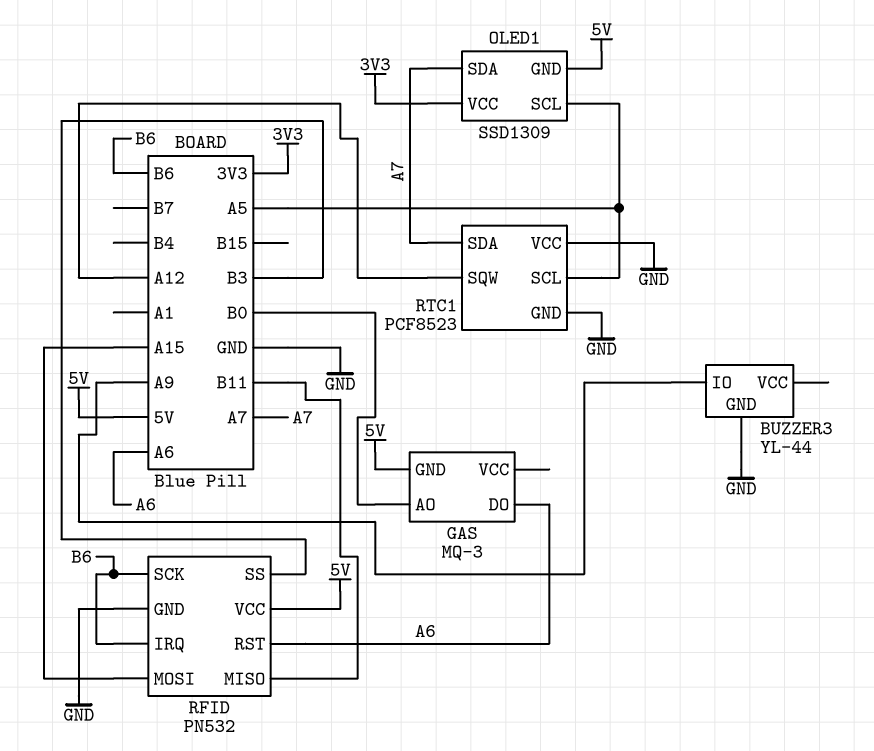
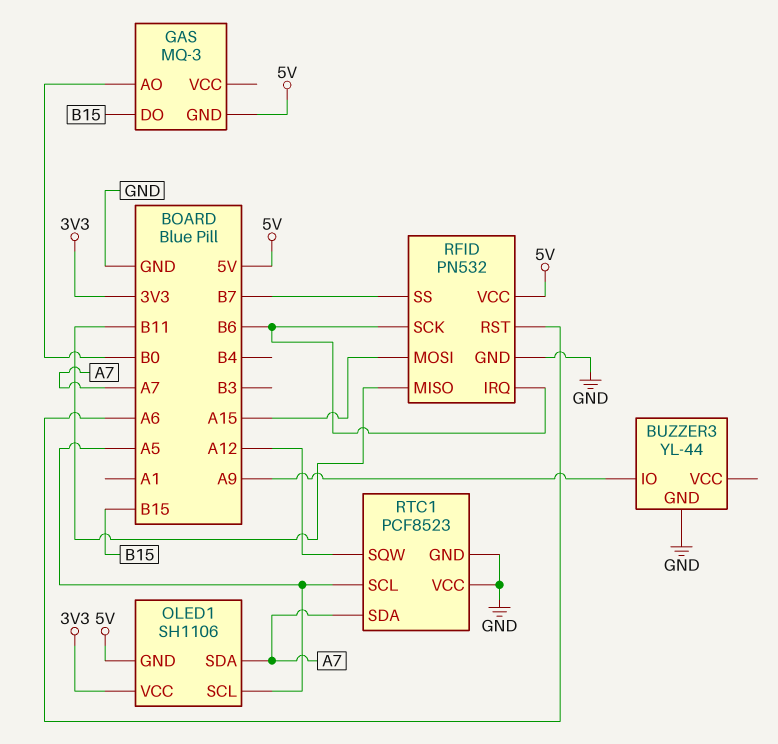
GAS pin DO: A6 -> B15
OLED1: SSD1309 -> SH1106
RFID pin SS: B3 -> B7

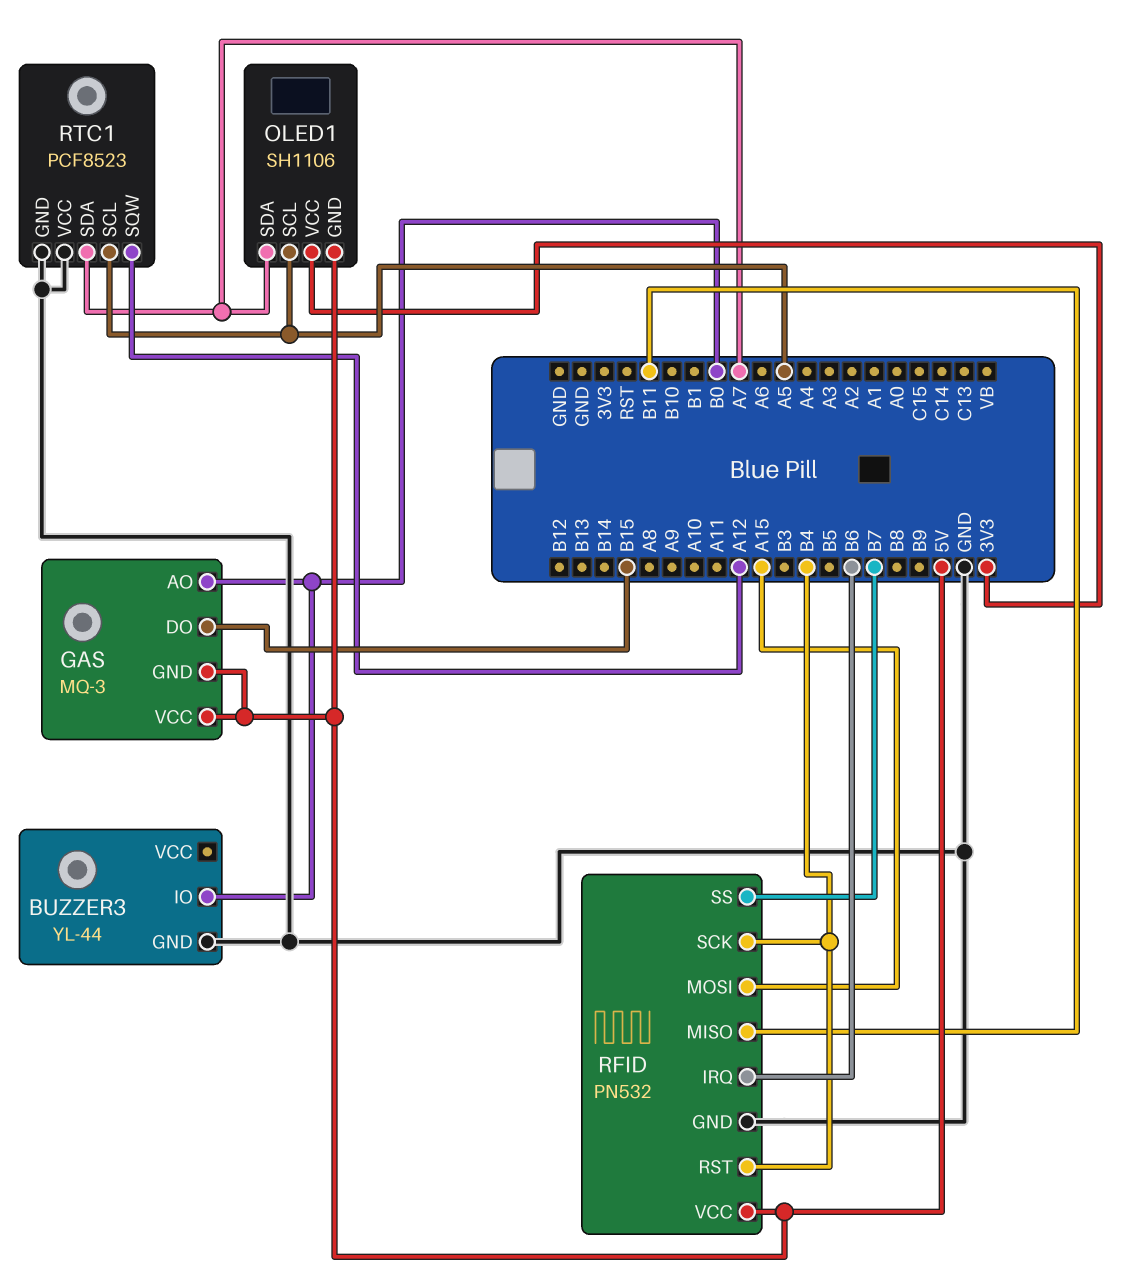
BUZZER3 pin IO: A9 -> B0
GAS pin VCC: none -> 5V
RFID pin RST: A6 -> B4
RFID pin SCK: B6 -> B4

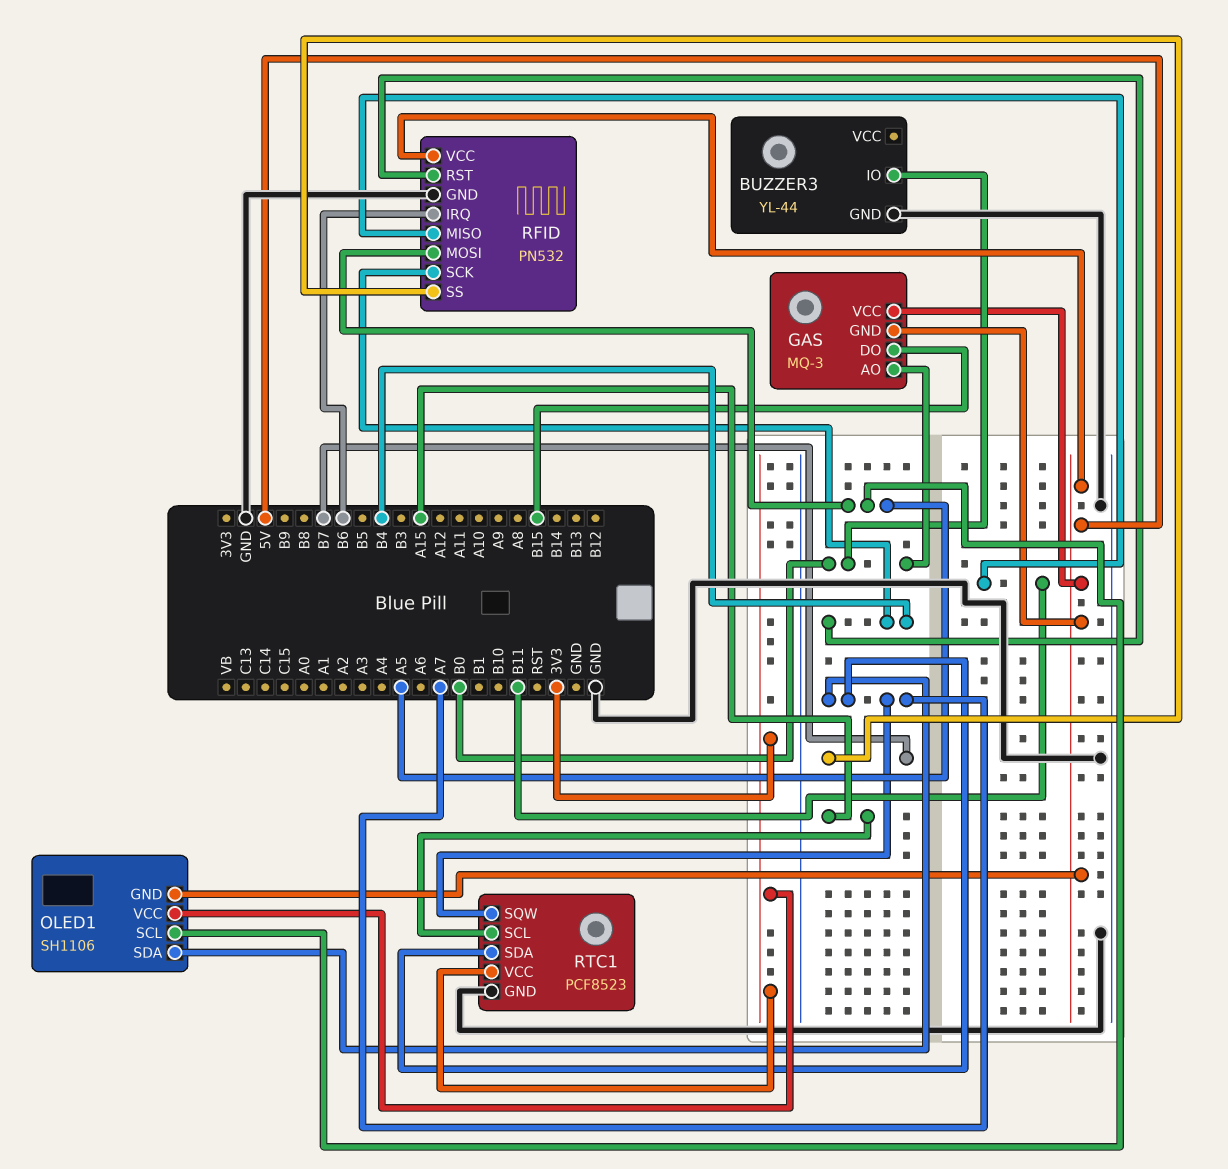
RFID pin MOSI: A15 -> A5
RTC1 pin SCL: A5 -> A15
RTC1 pin SQW: A12 -> A7
RTC1 pin VCC: GND -> 3V3

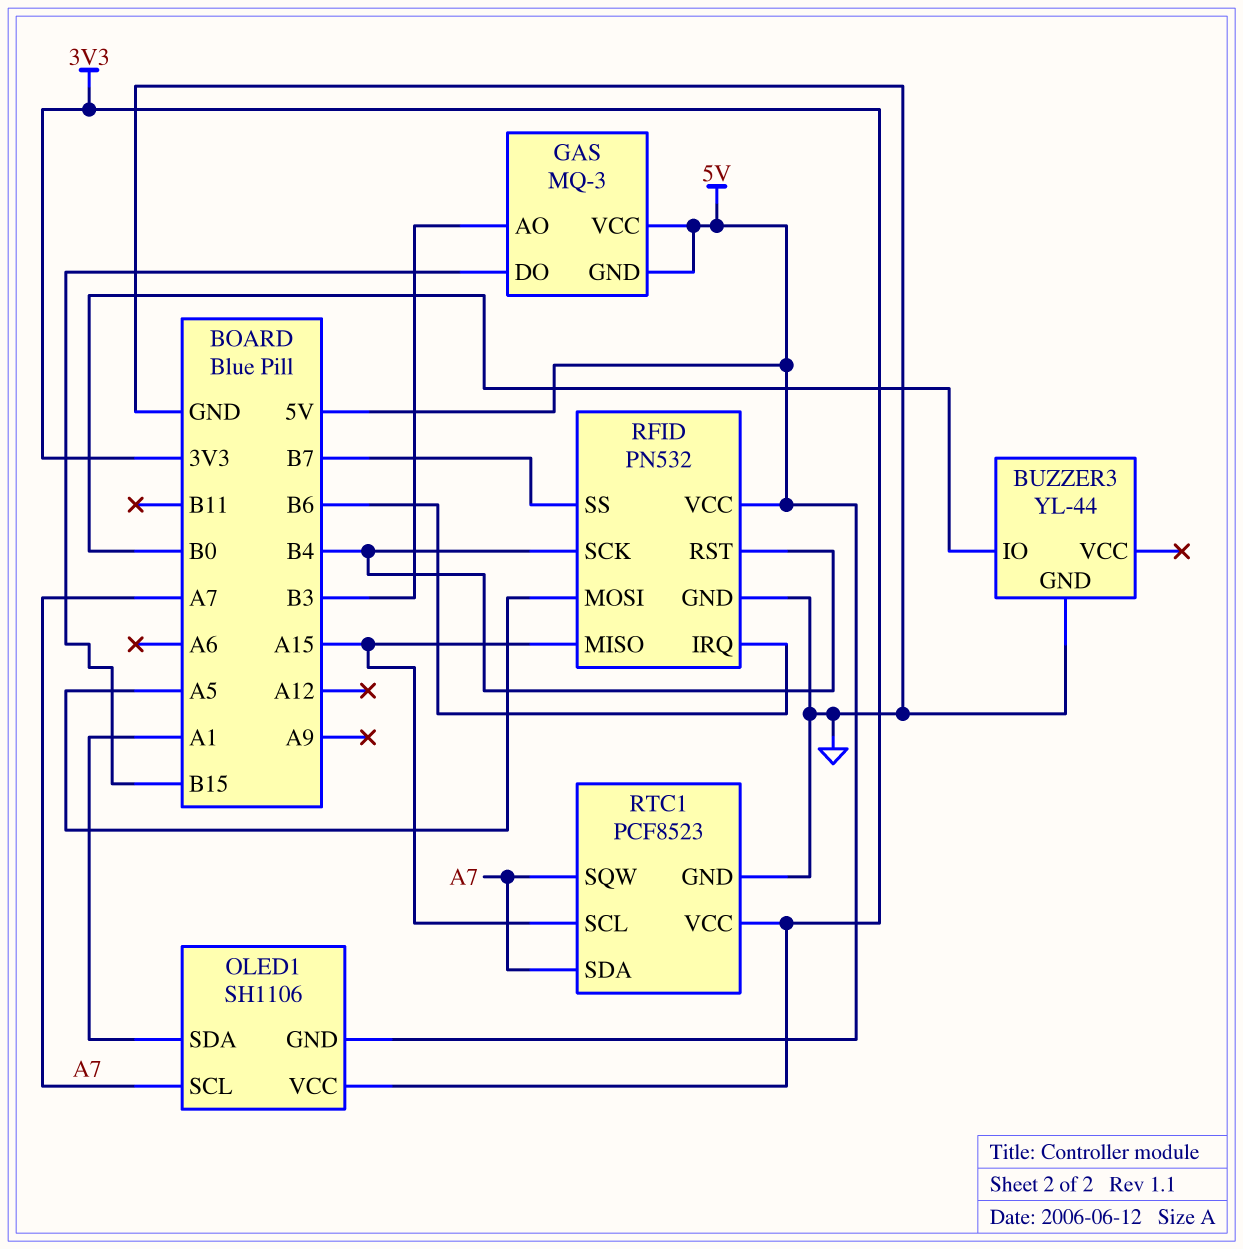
GAS pin AO: B0 -> B3
OLED1 pin SCL: A5 -> A7
OLED1 pin SDA: A7 -> A1
RFID pin MISO: B11 -> A15

